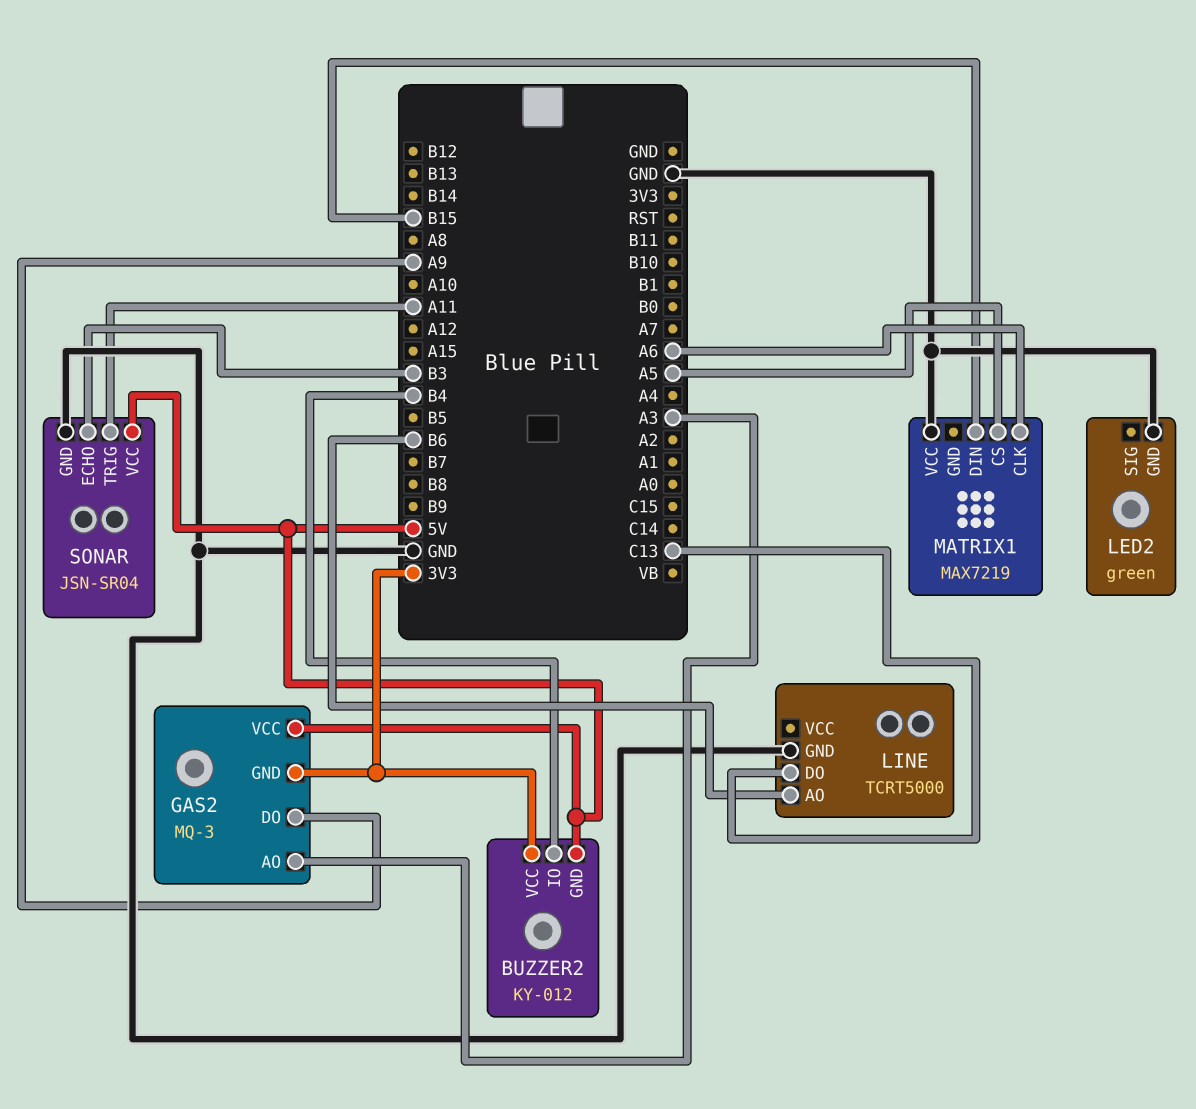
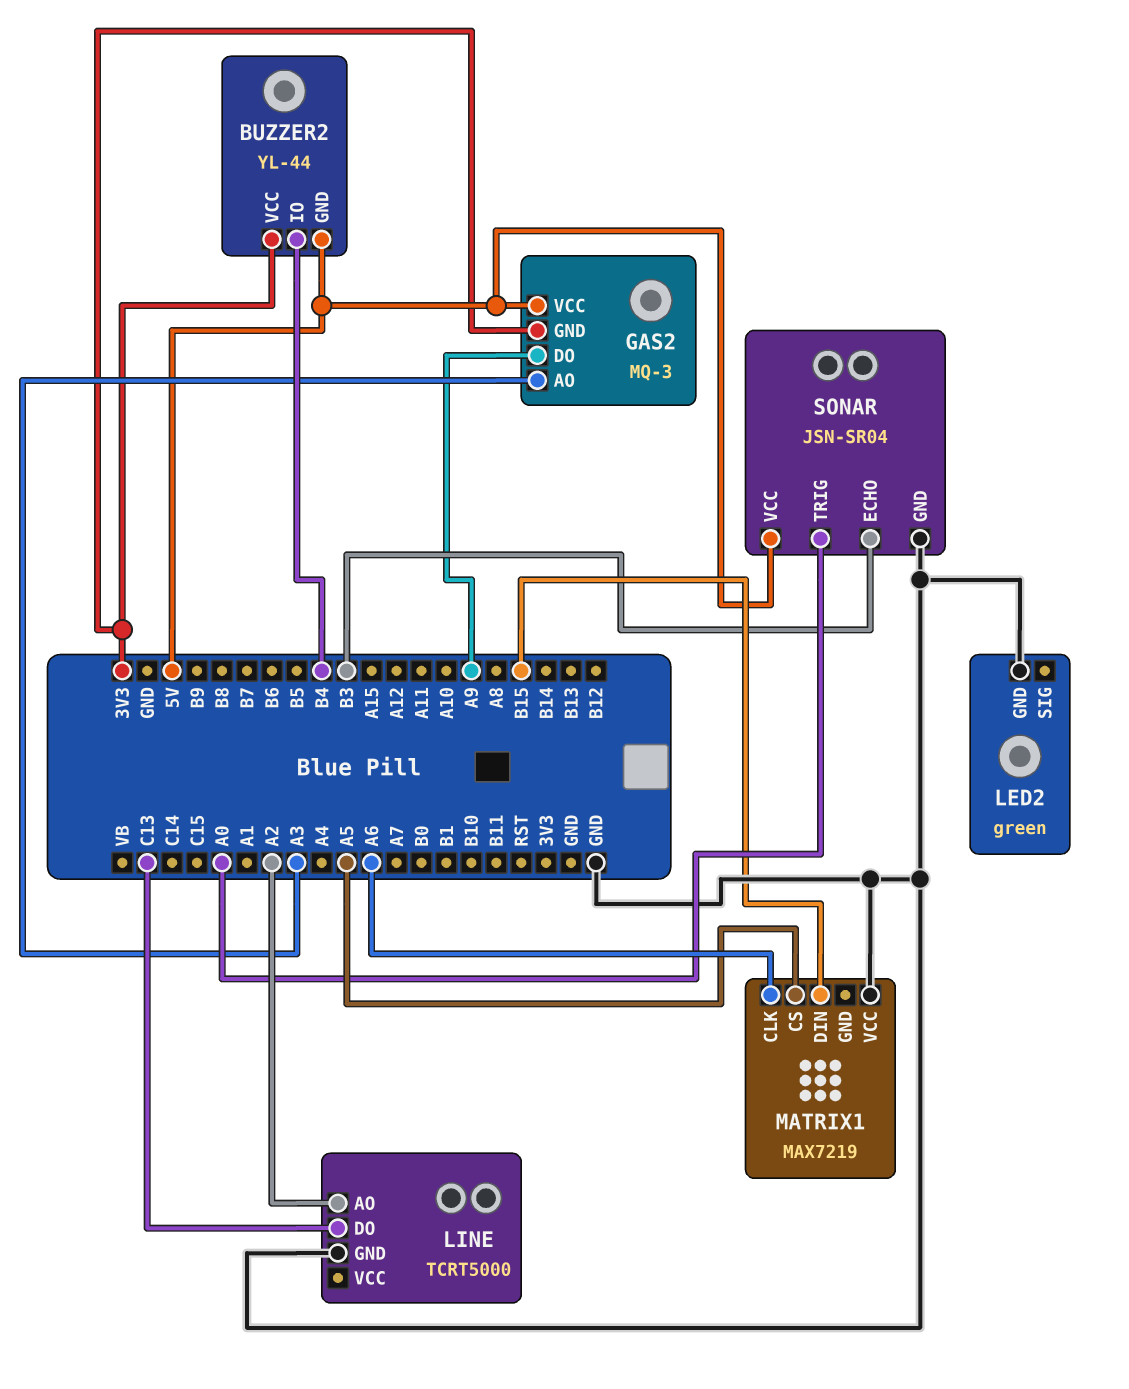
BUZZER2: KY-012 -> YL-44
LINE pin AO: B6 -> A2
SONAR pin TRIG: A11 -> A0

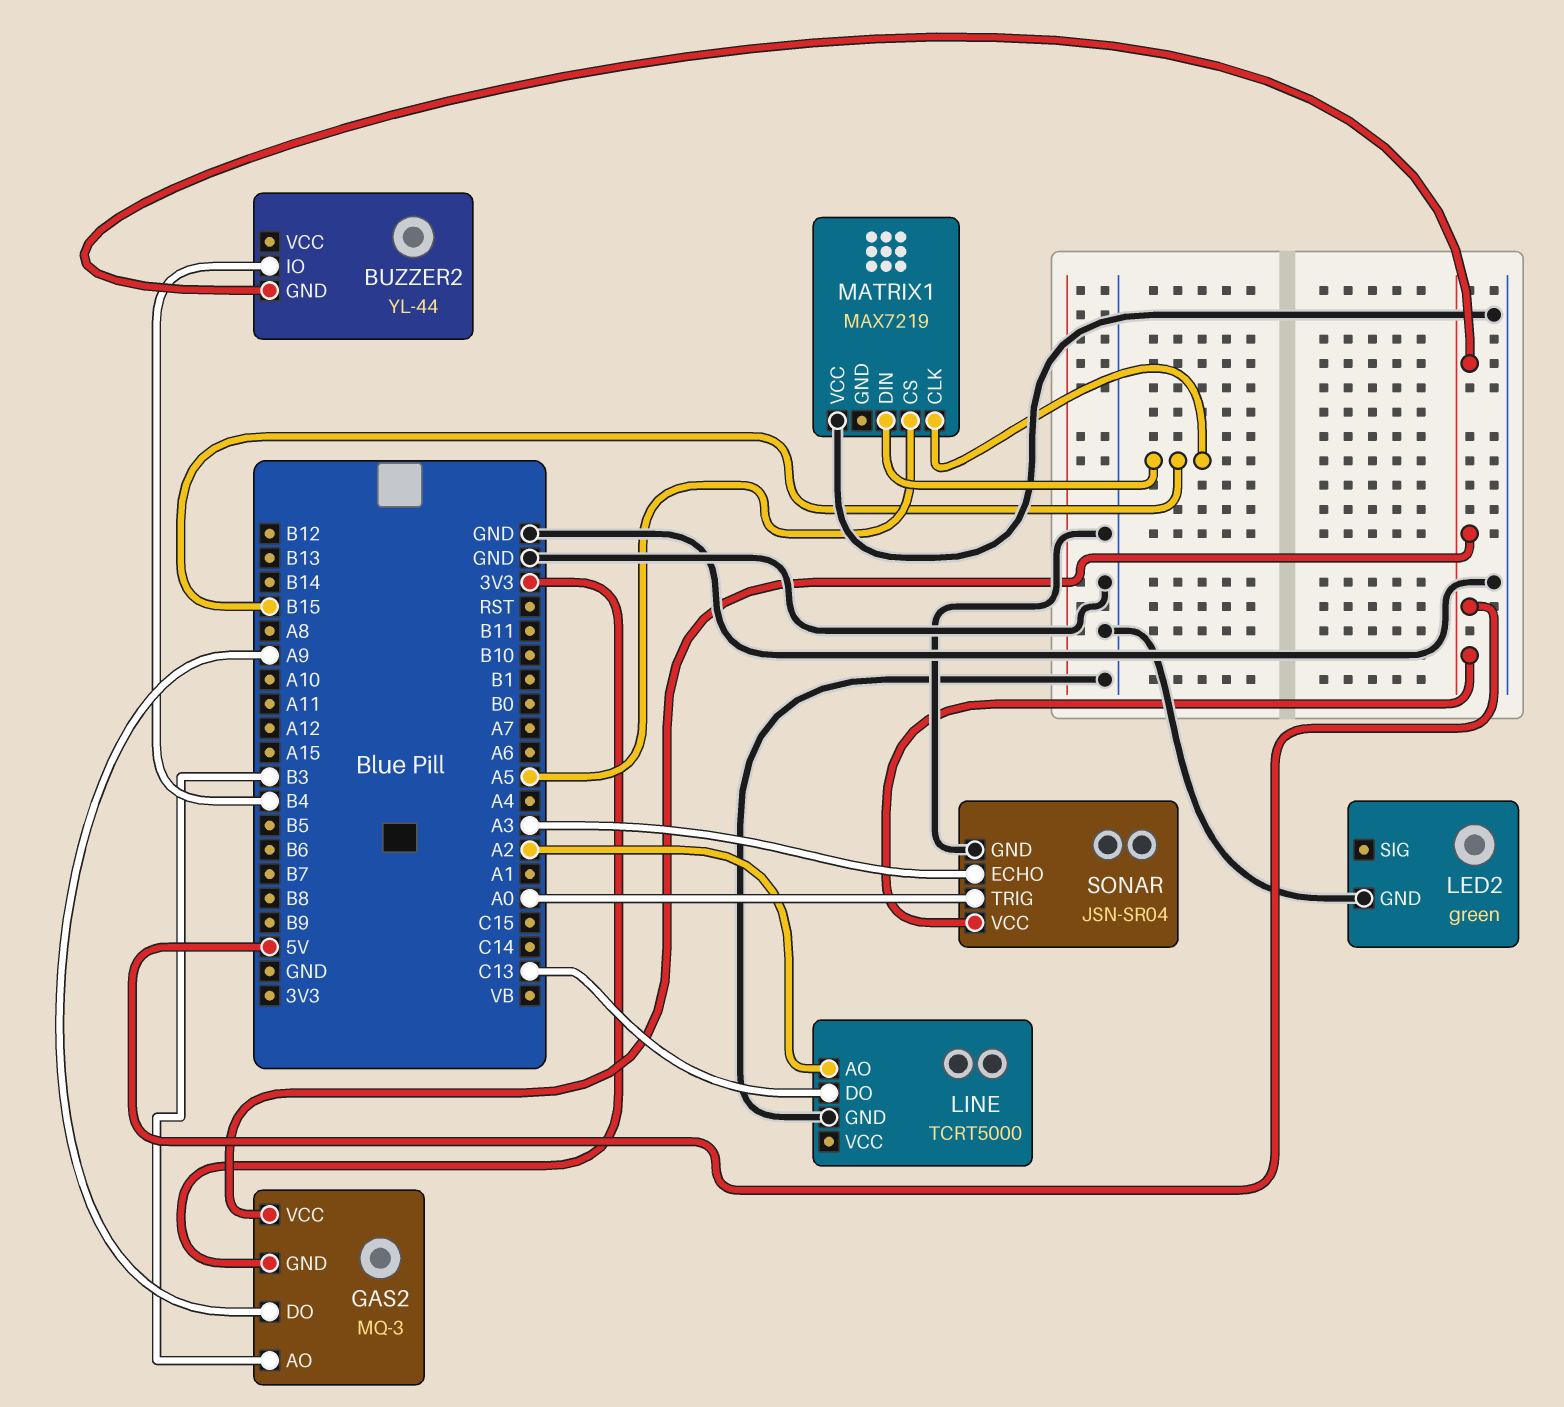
BUZZER2 pin VCC: 3V3 -> none
GAS2 pin AO: A3 -> B3
MATRIX1 pin CLK: A6 -> B15
SONAR pin ECHO: B3 -> A3

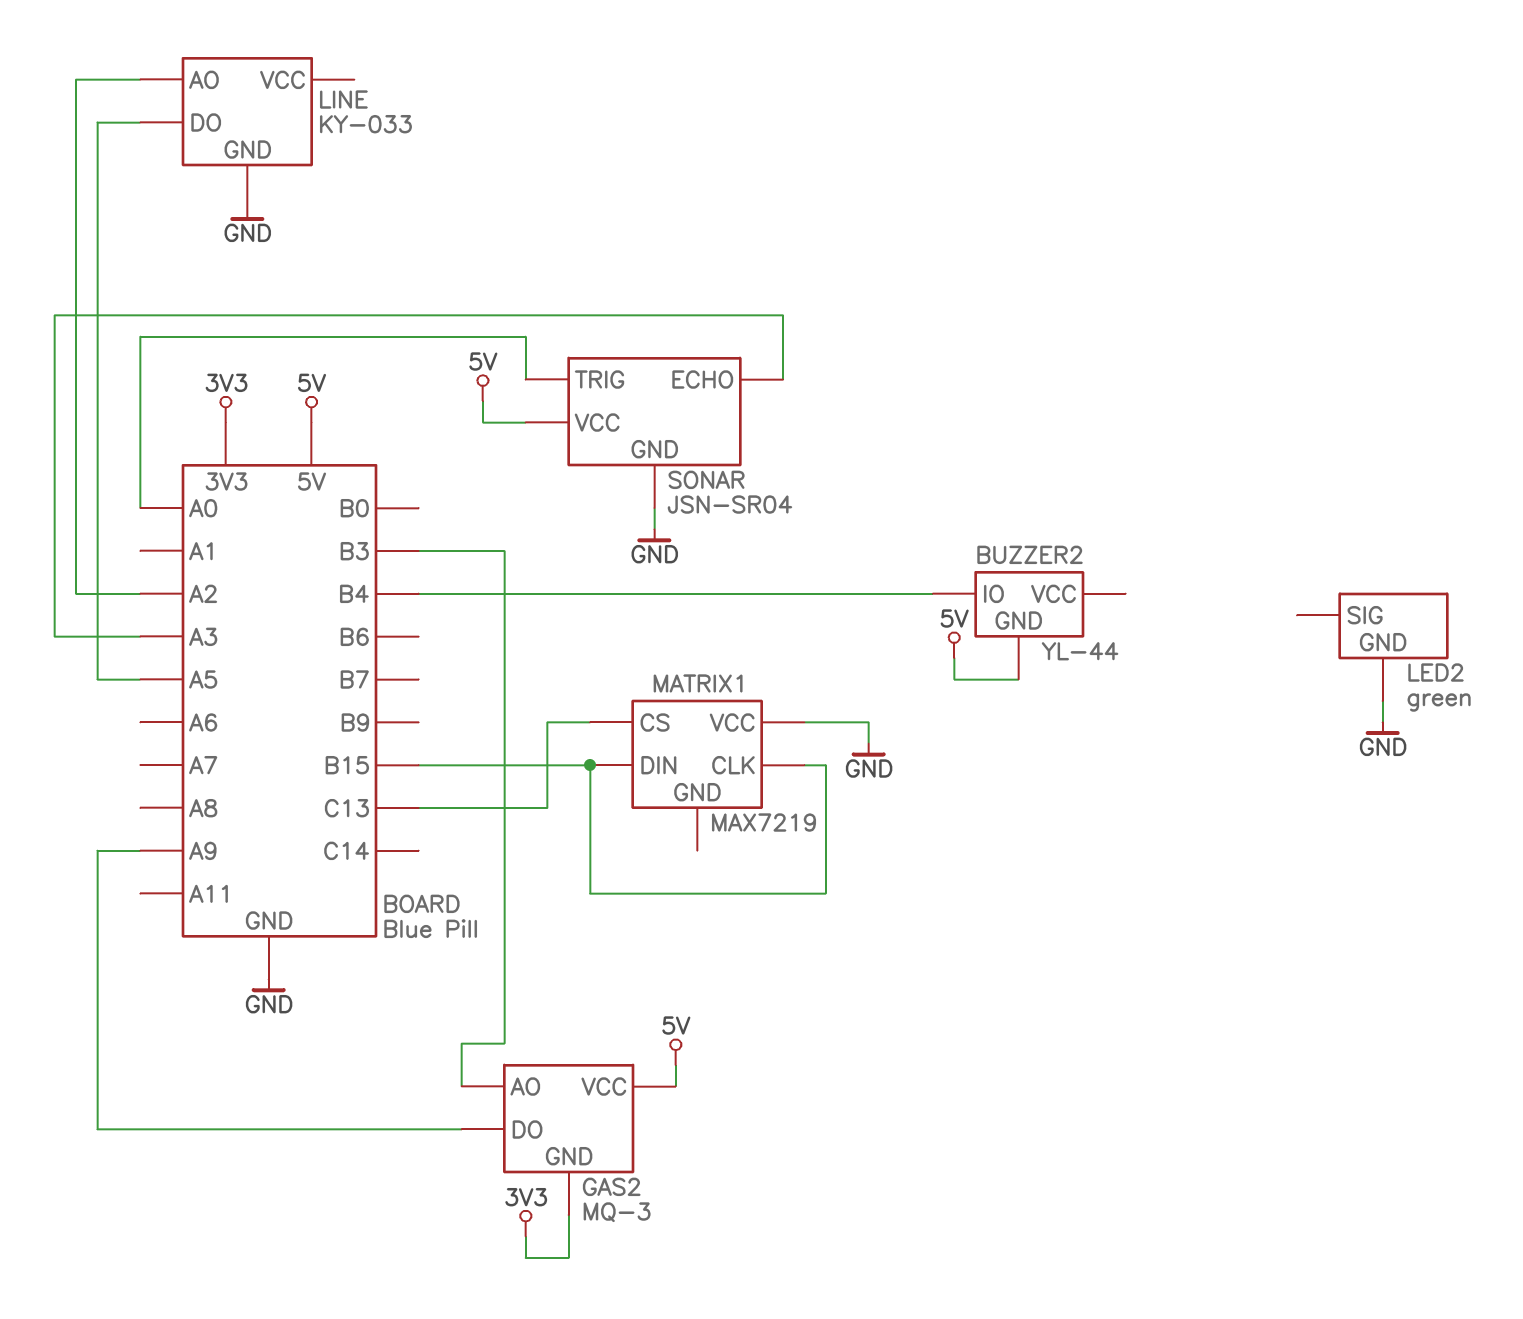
LINE: TCRT5000 -> KY-033
LINE pin DO: C13 -> A5
MATRIX1 pin CS: A5 -> C13

